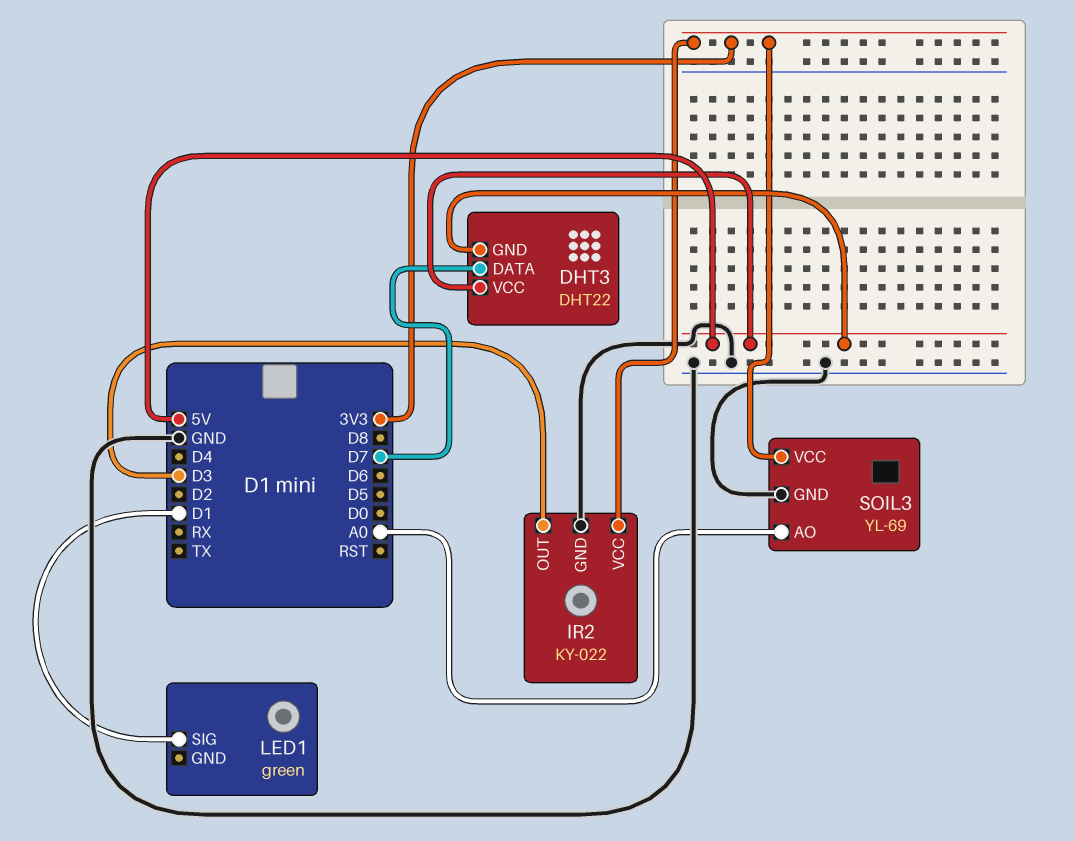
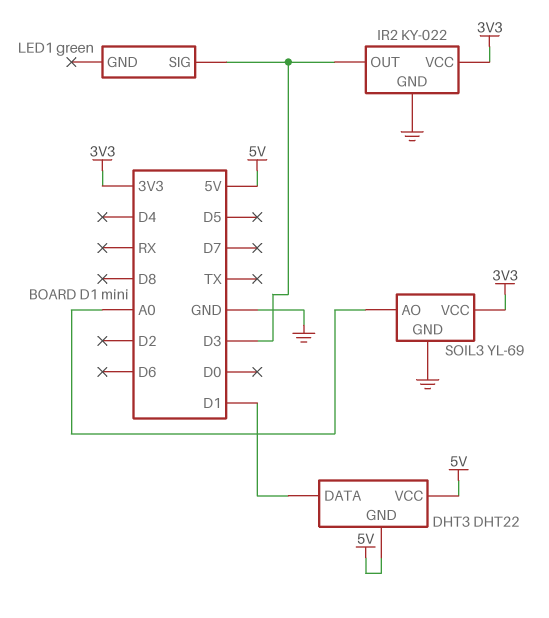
DHT3 pin DATA: D7 -> D1
LED1 pin SIG: D1 -> D3

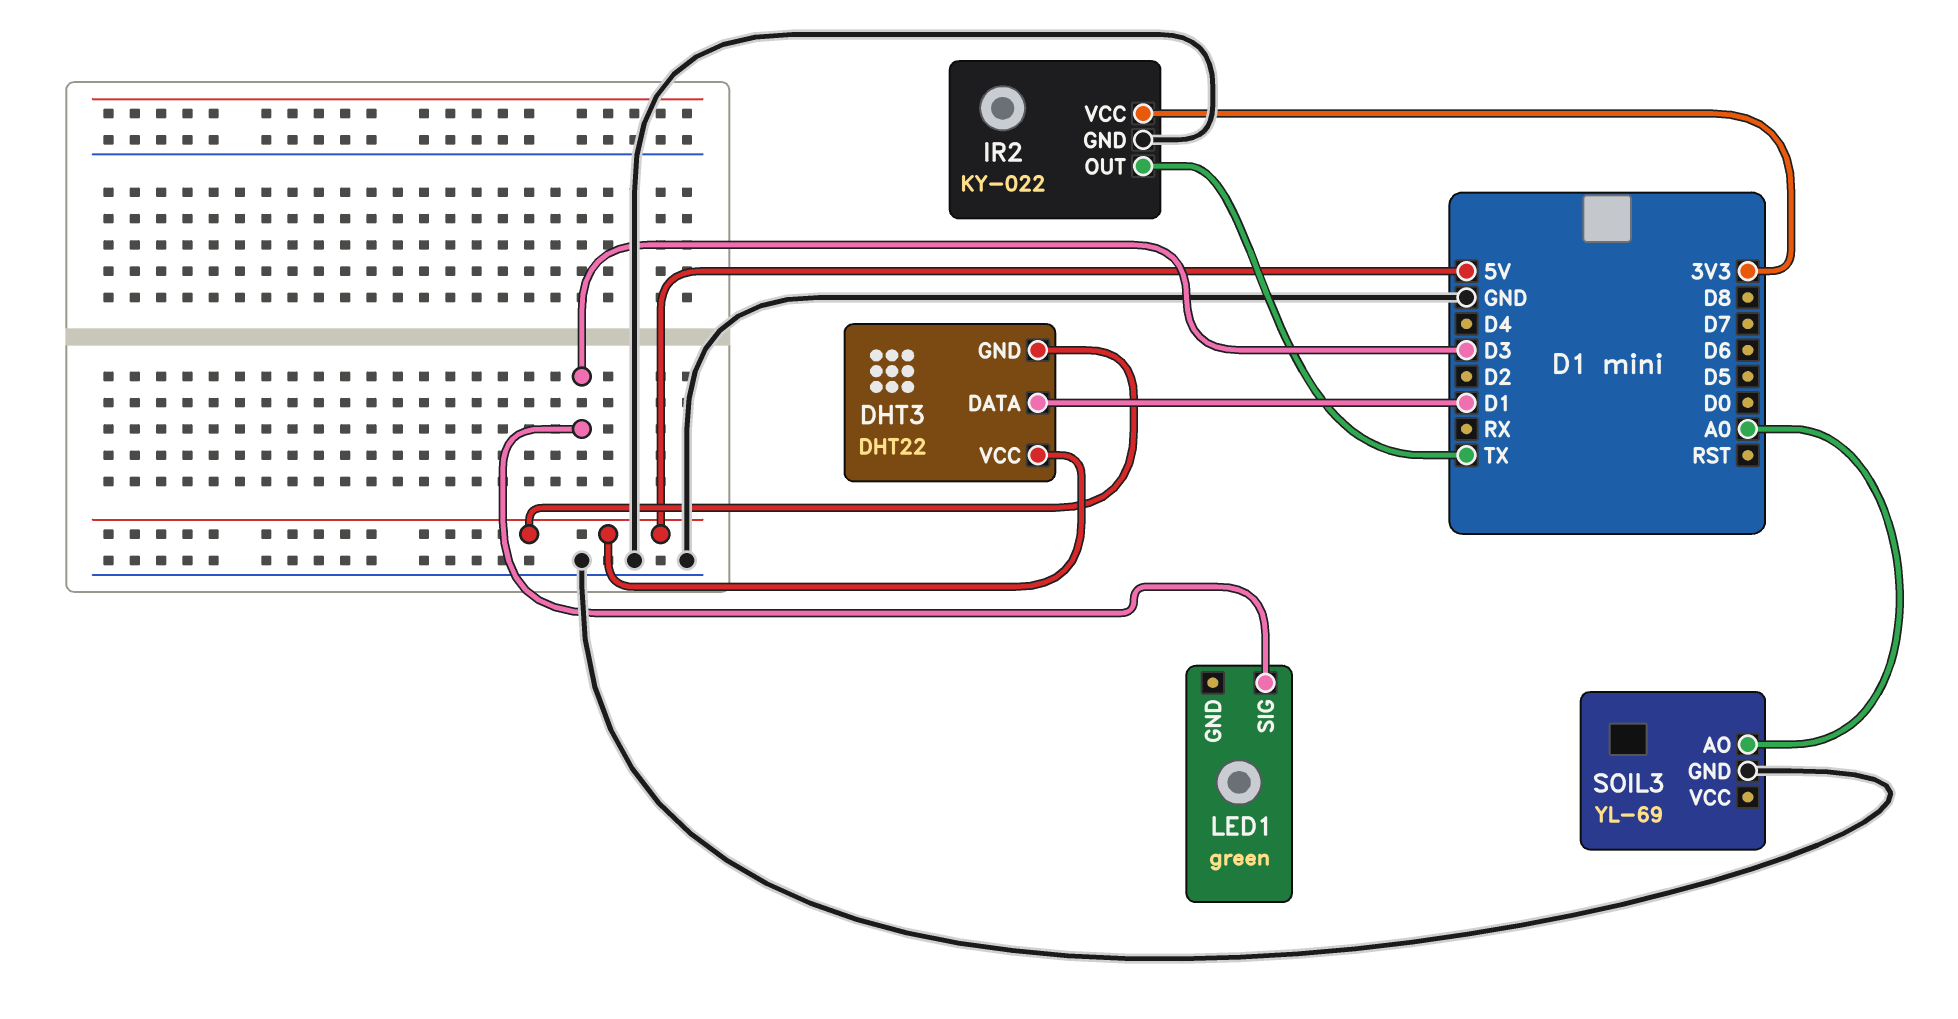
IR2 pin OUT: D3 -> TX
SOIL3 pin VCC: 3V3 -> none

